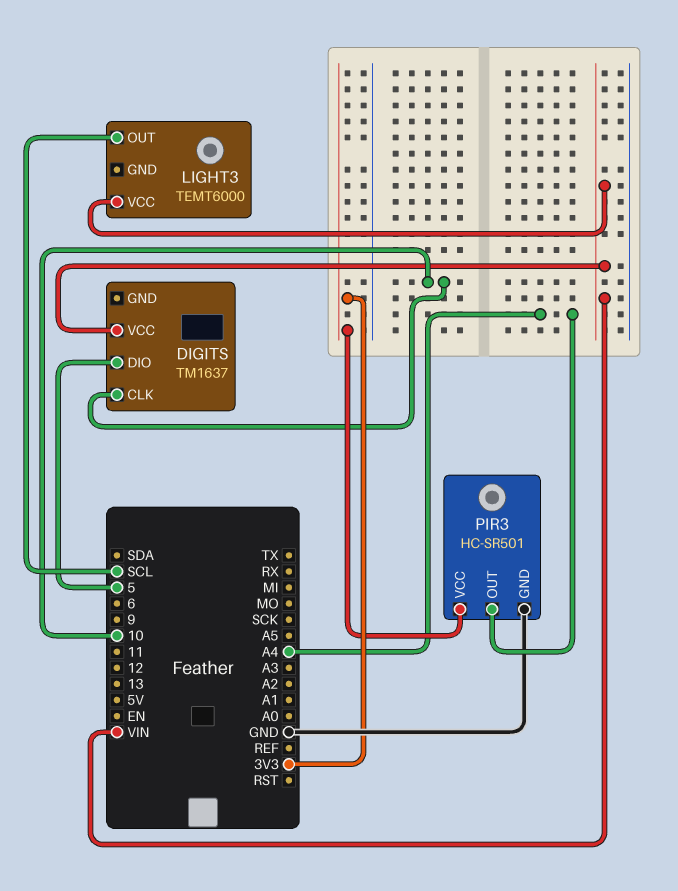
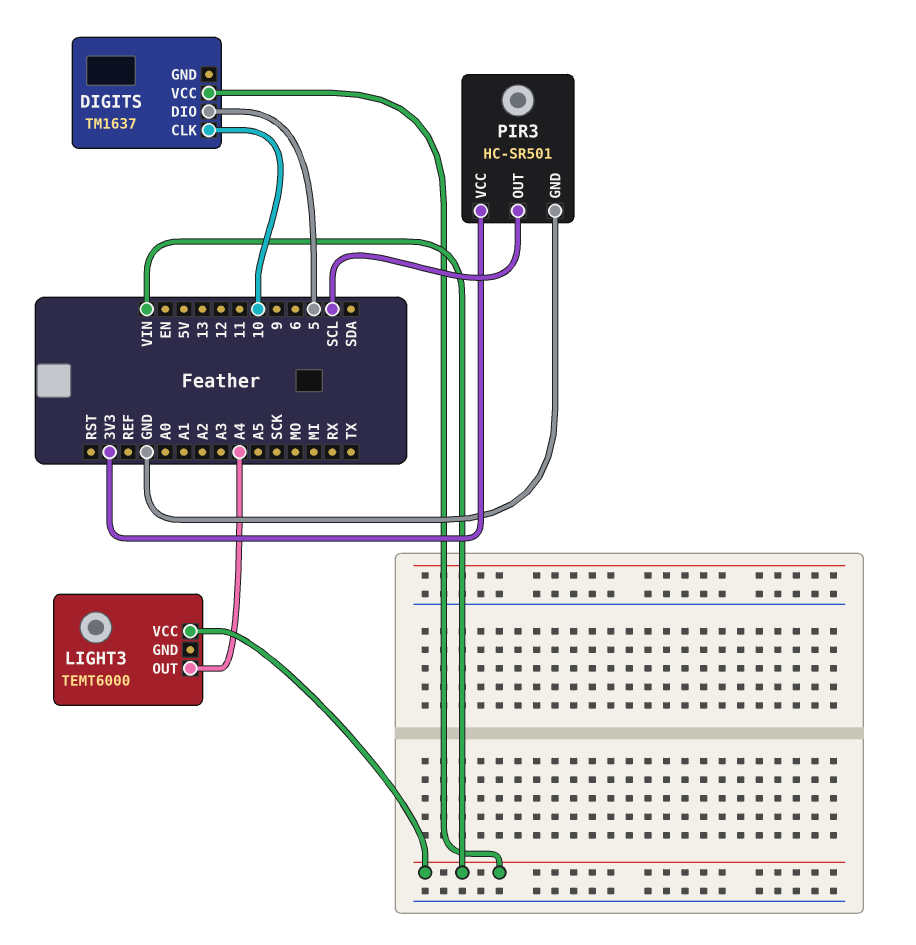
LIGHT3 pin OUT: SCL -> A4
PIR3 pin OUT: A4 -> SCL

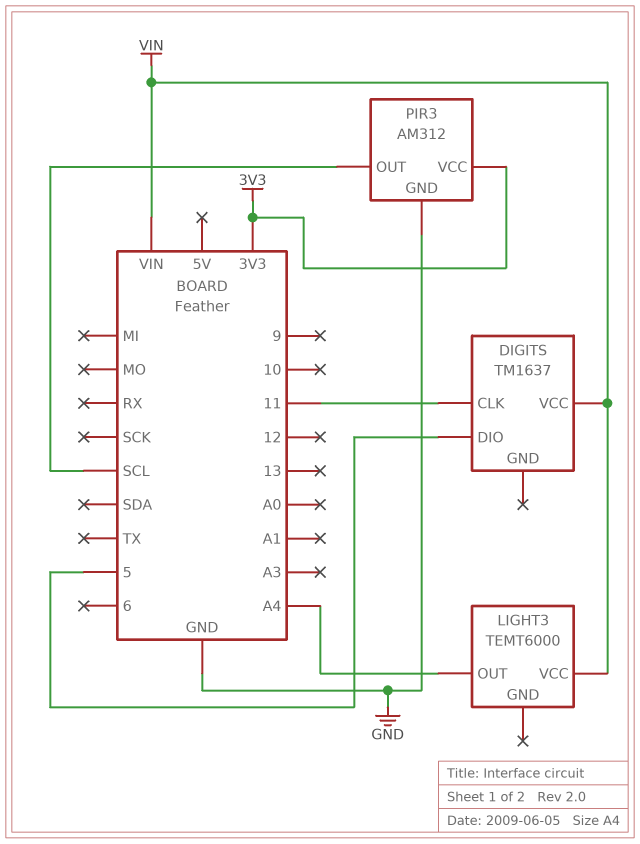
DIGITS pin CLK: 10 -> 11
PIR3: HC-SR501 -> AM312

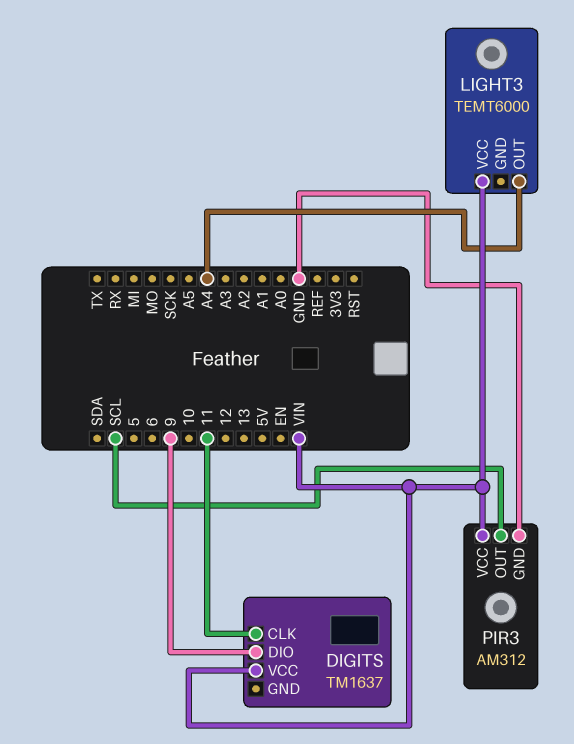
DIGITS pin DIO: 5 -> 9
PIR3 pin VCC: 3V3 -> VIN

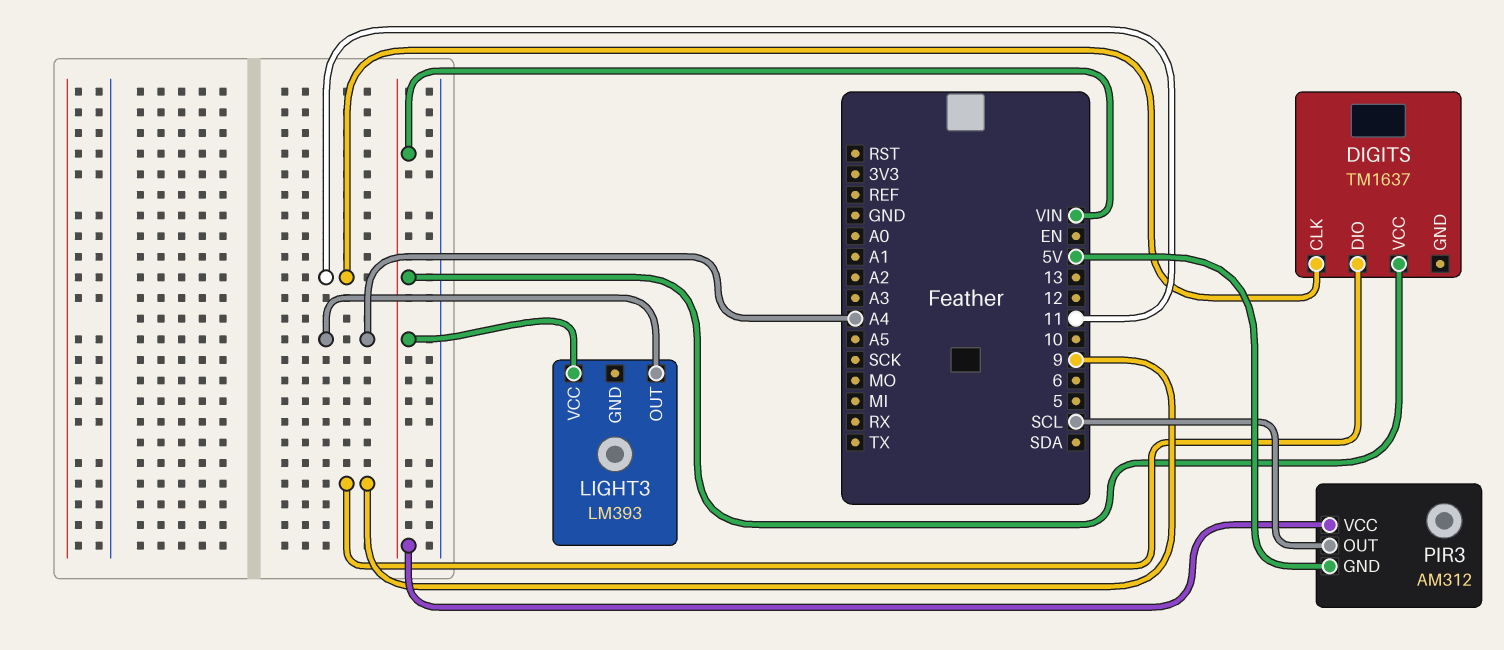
LIGHT3: TEMT6000 -> LM393
PIR3 pin GND: GND -> 5V

